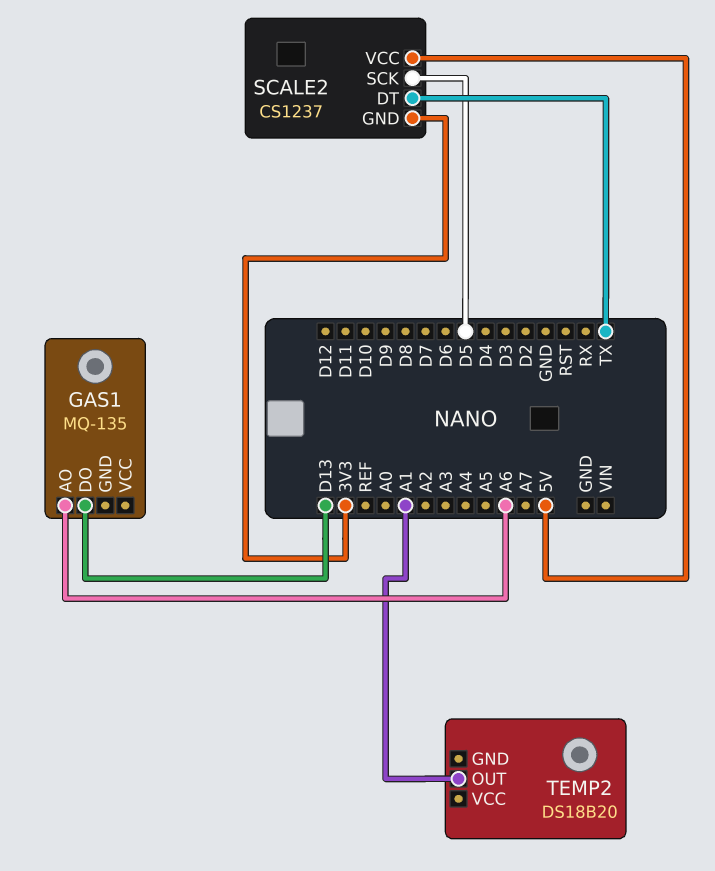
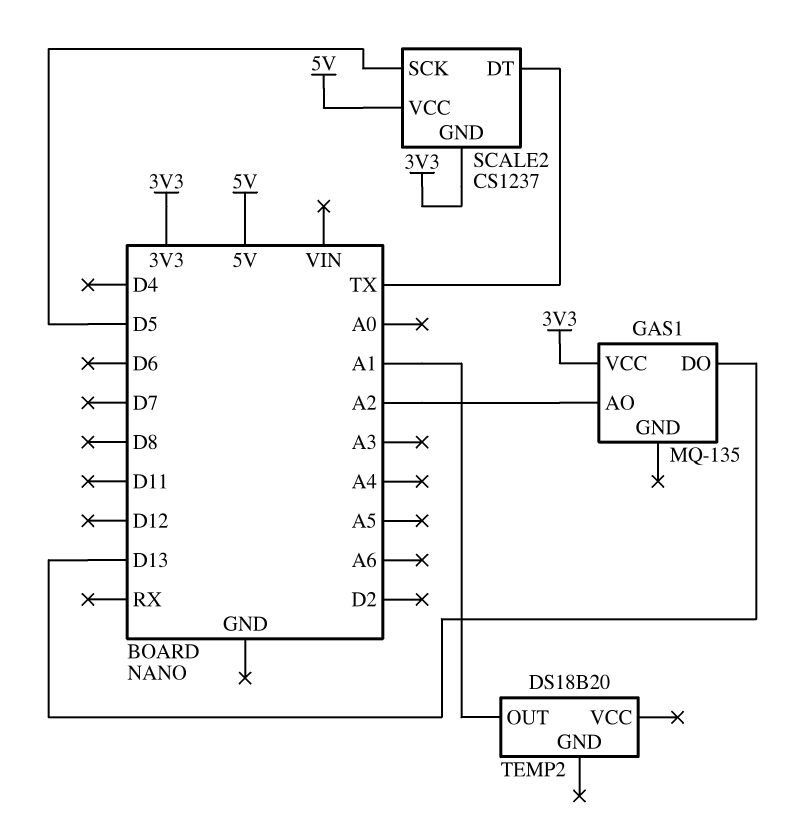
GAS1 pin AO: A6 -> A2
GAS1 pin VCC: none -> 3V3

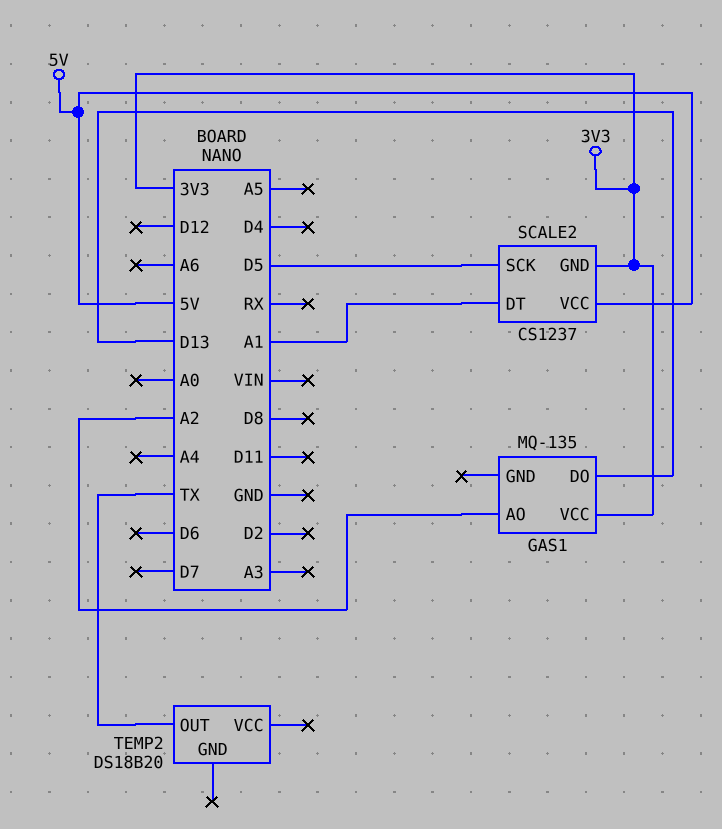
SCALE2 pin DT: TX -> A1
TEMP2 pin OUT: A1 -> TX

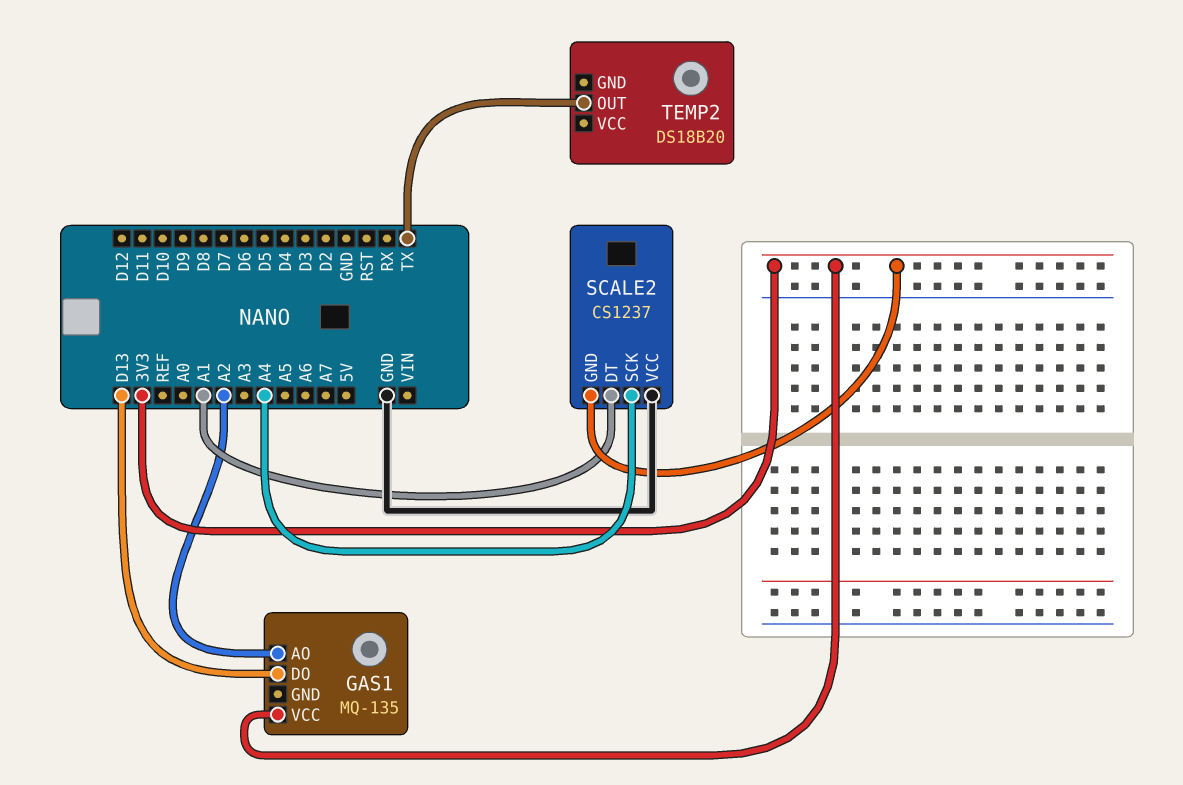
SCALE2 pin SCK: D5 -> A4
SCALE2 pin VCC: 5V -> GND

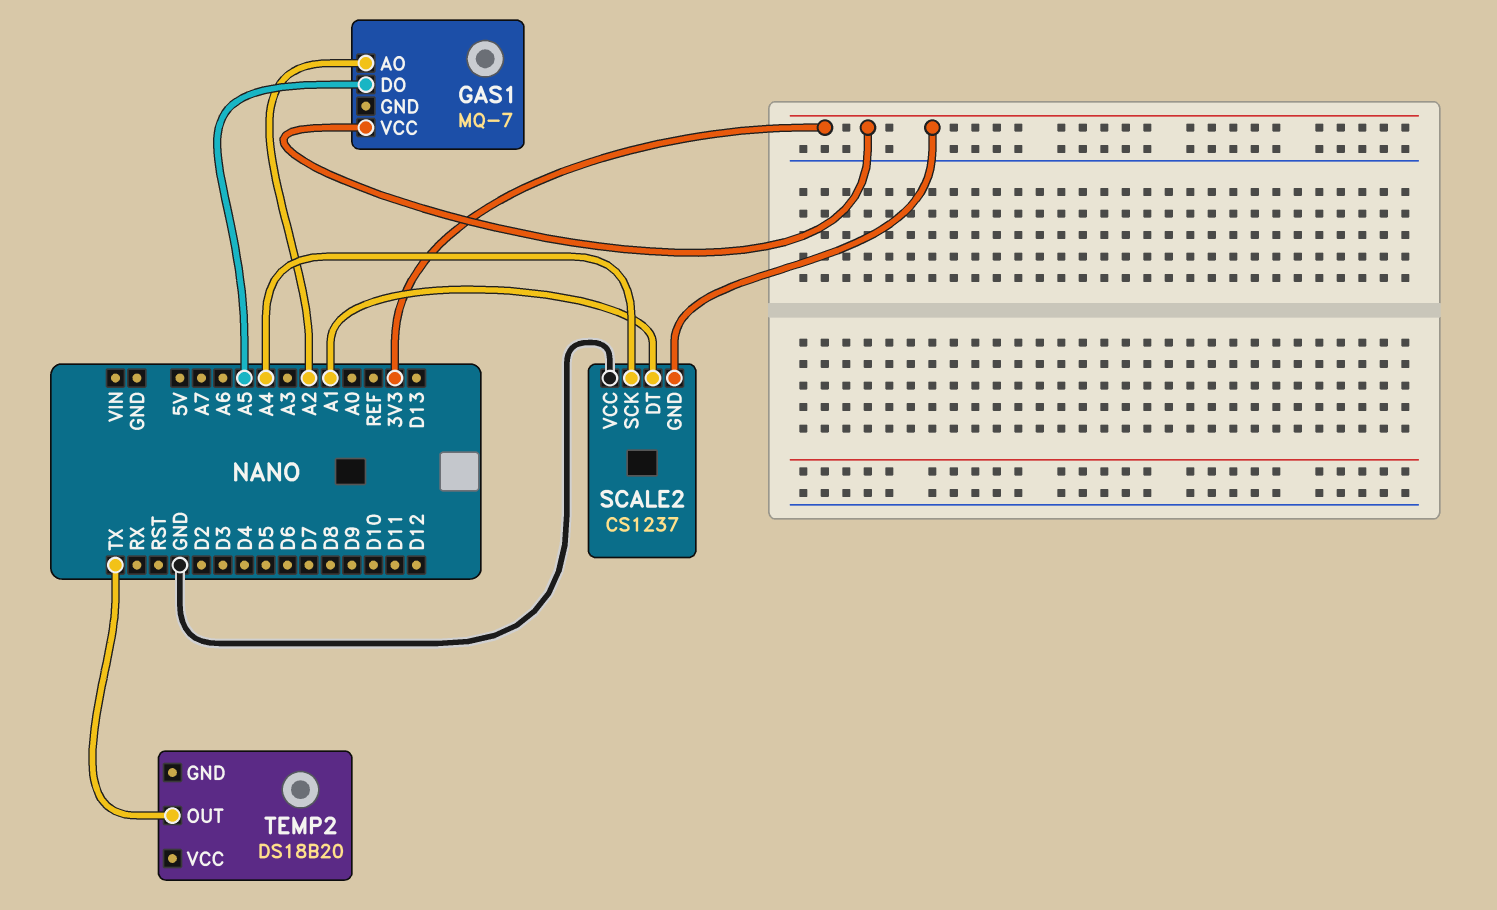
GAS1: MQ-135 -> MQ-7
GAS1 pin DO: D13 -> A5

